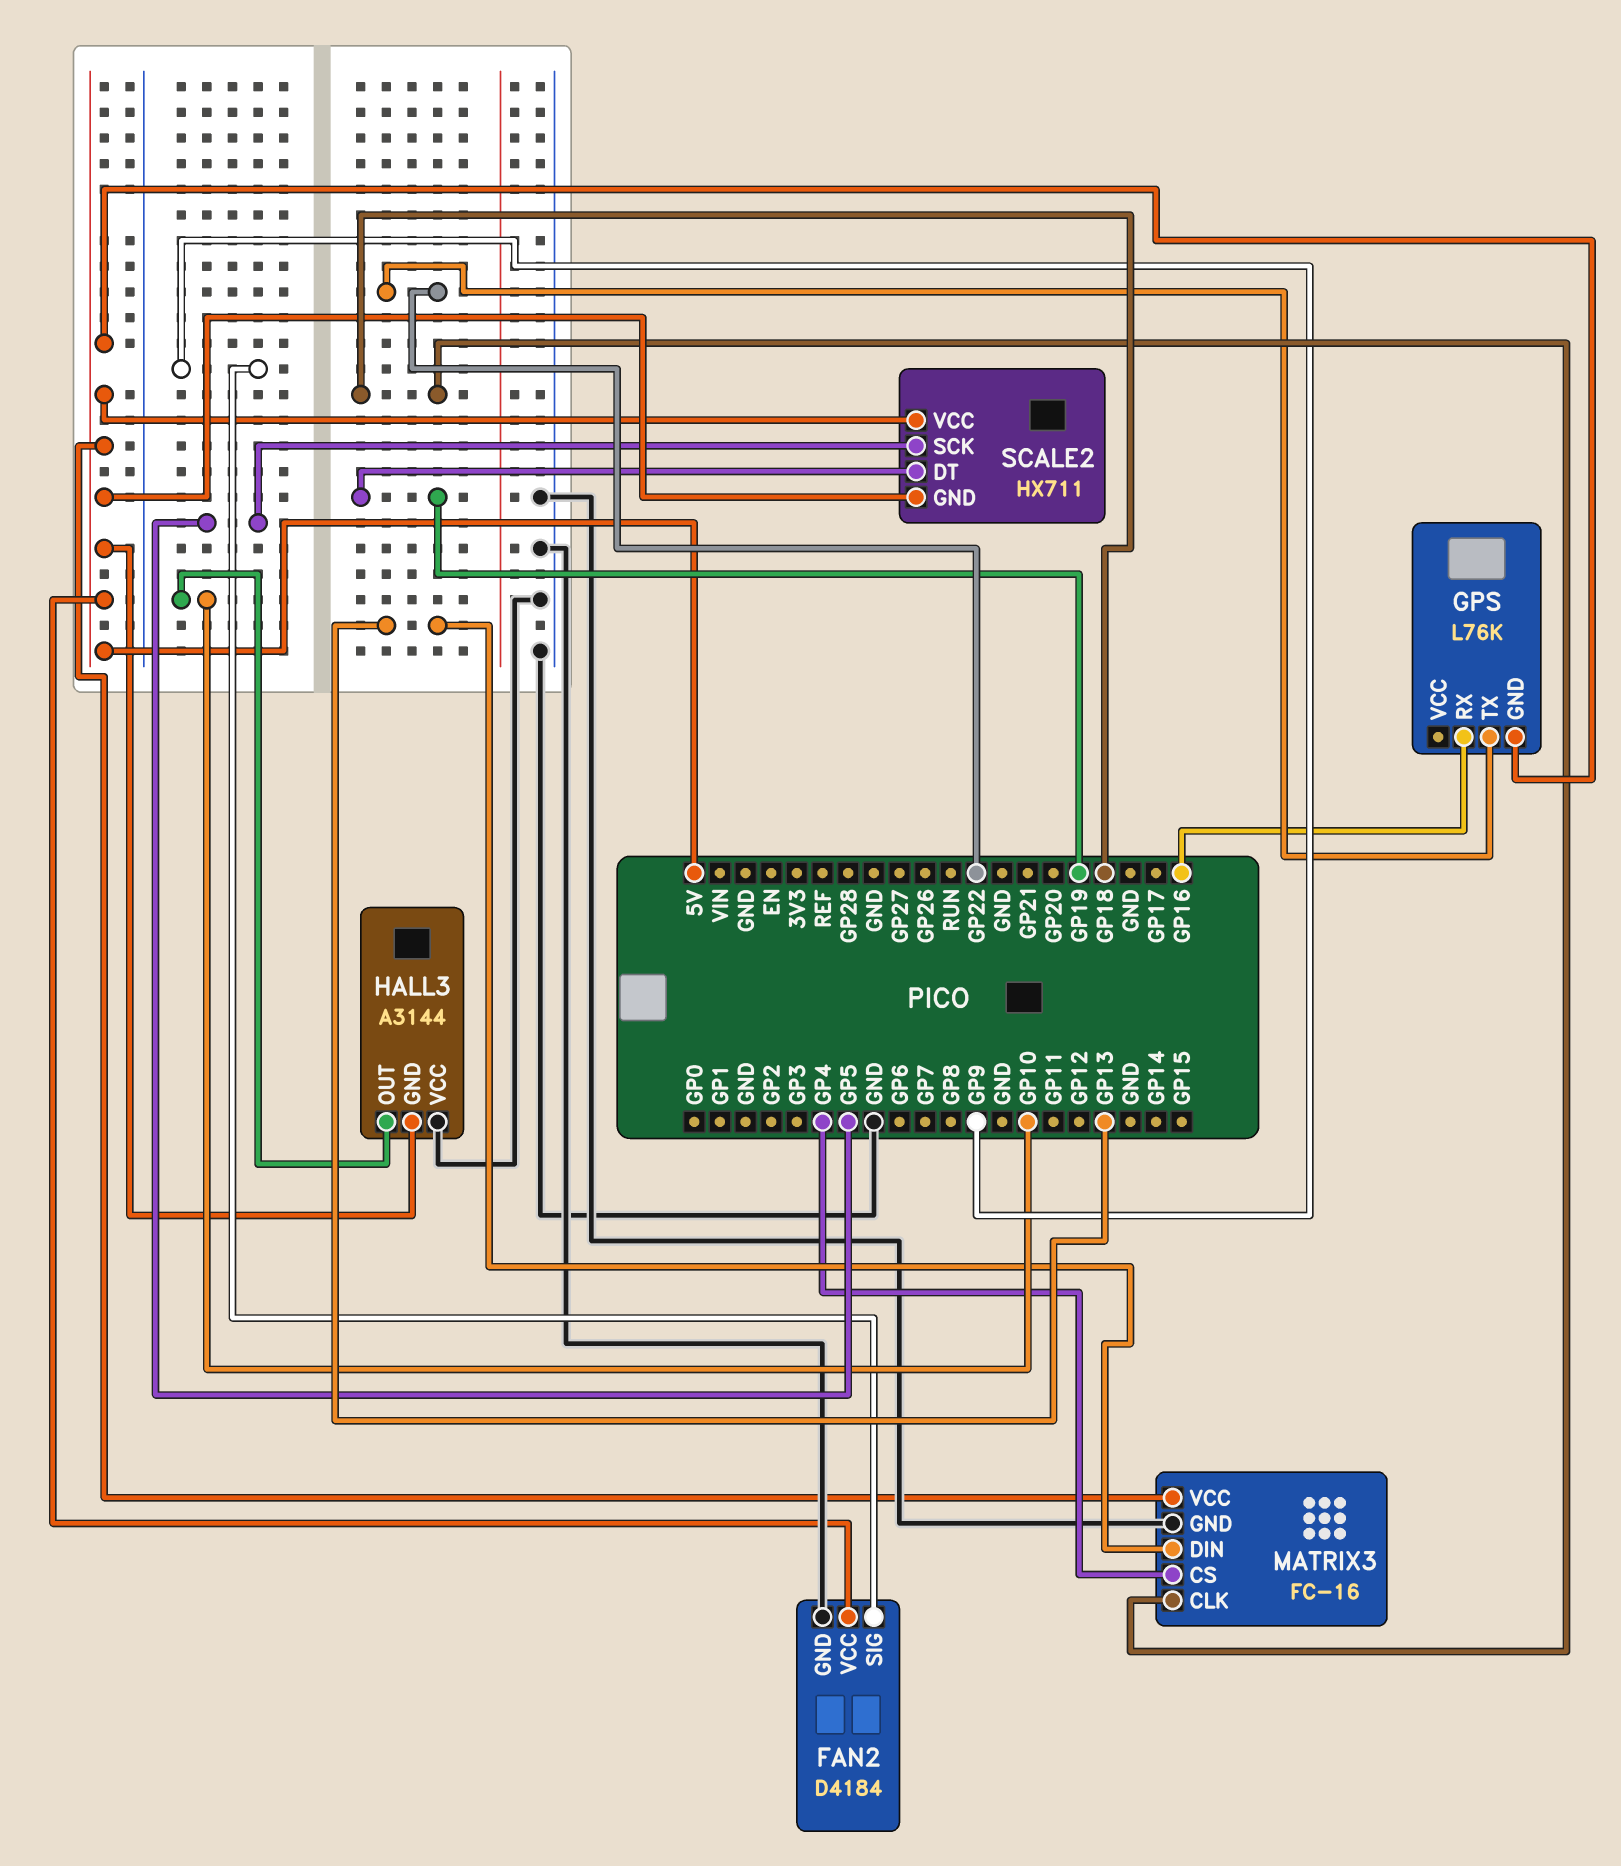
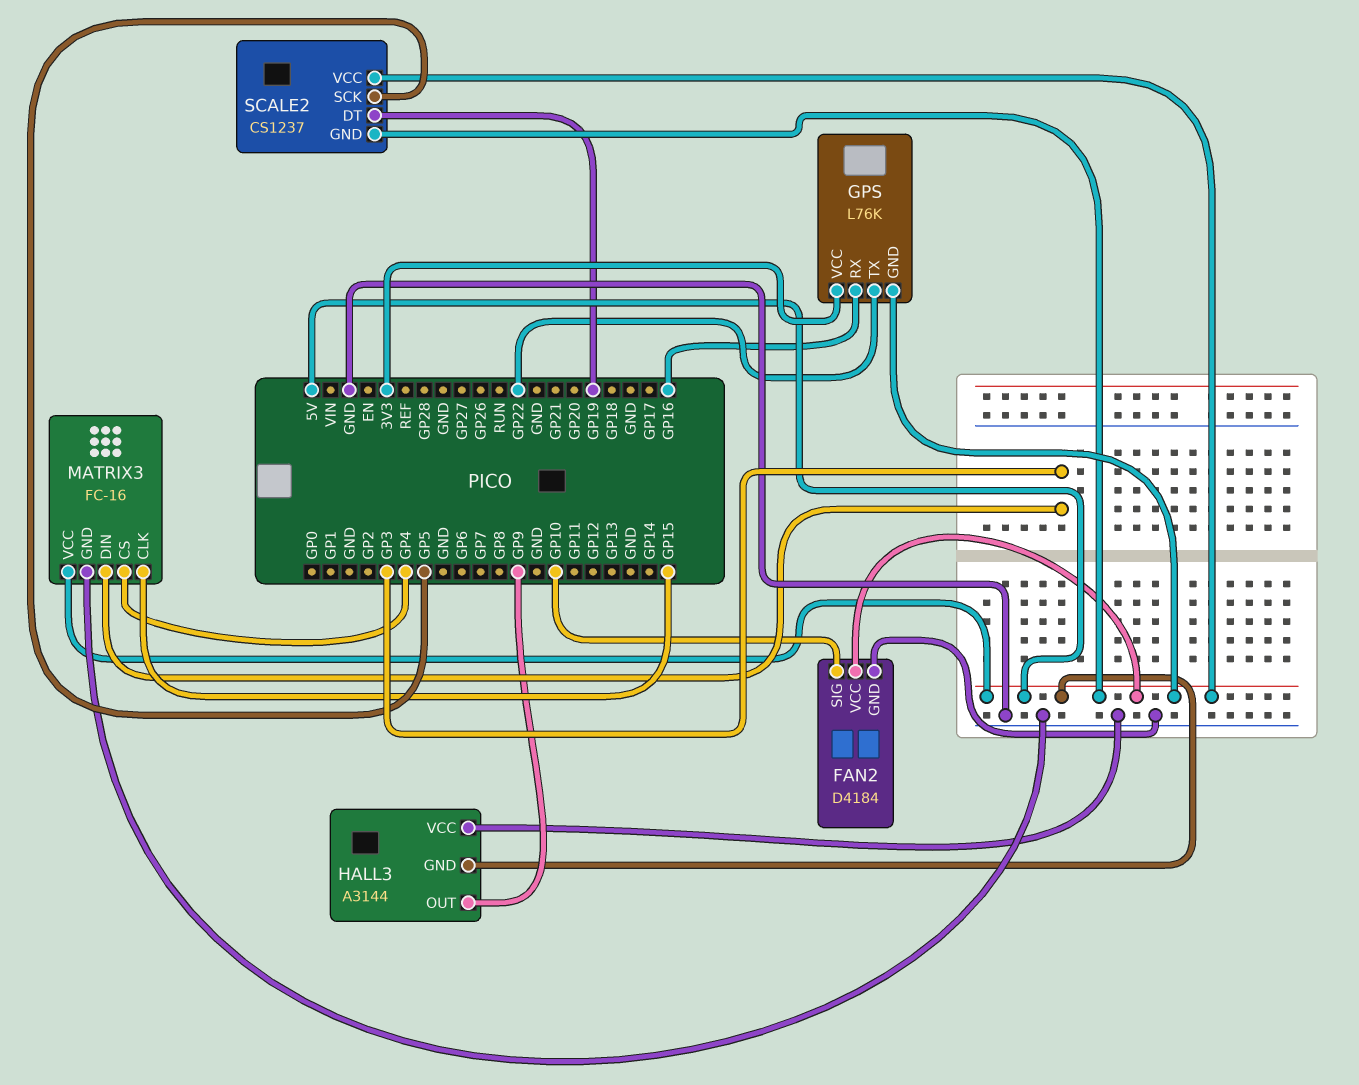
FAN2 pin SIG: GP9 -> GP10
GPS pin VCC: none -> 3V3
HALL3 pin OUT: GP10 -> GP9
MATRIX3 pin CLK: GP18 -> GP15
MATRIX3 pin DIN: GP13 -> GP3
SCALE2: HX711 -> CS1237

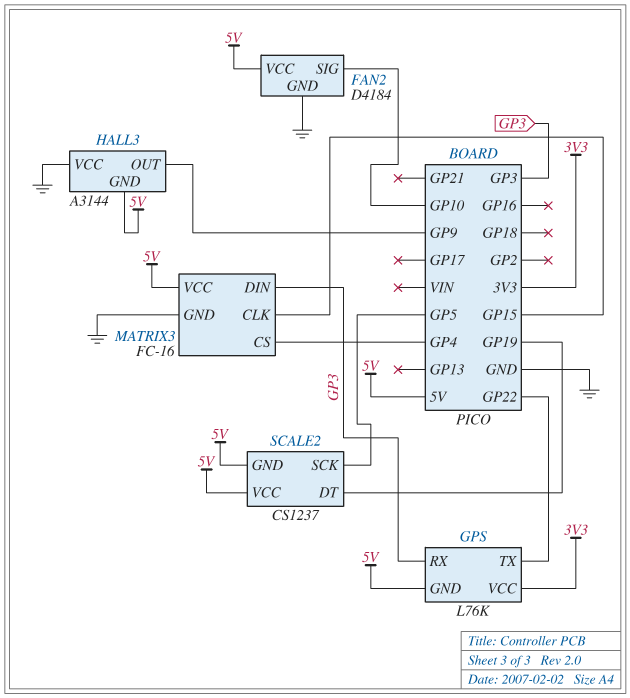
GPS pin RX: GP16 -> GP3

